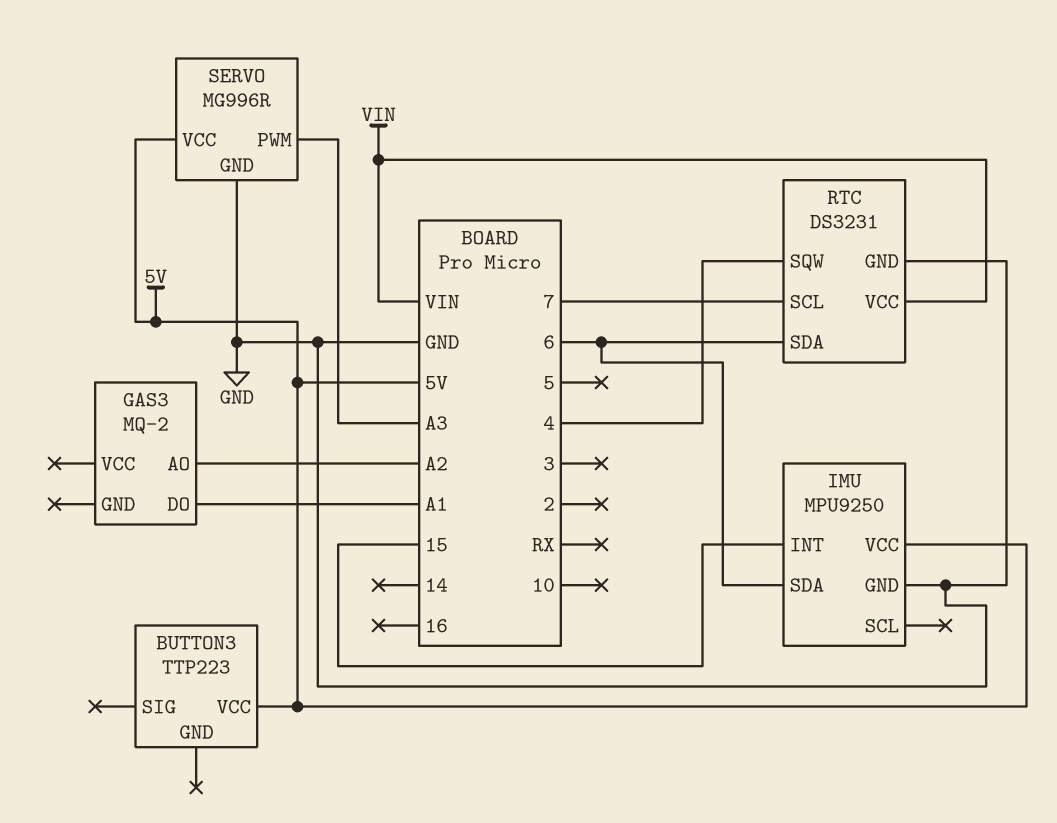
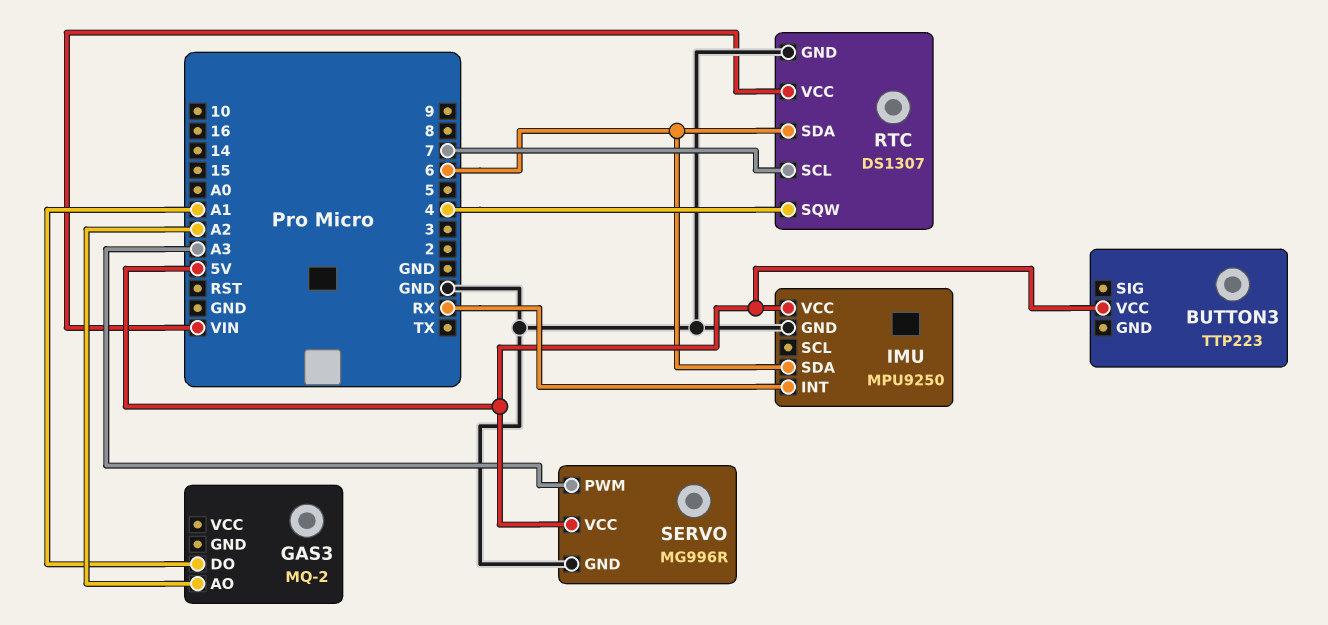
IMU pin INT: 15 -> RX
RTC: DS3231 -> DS1307

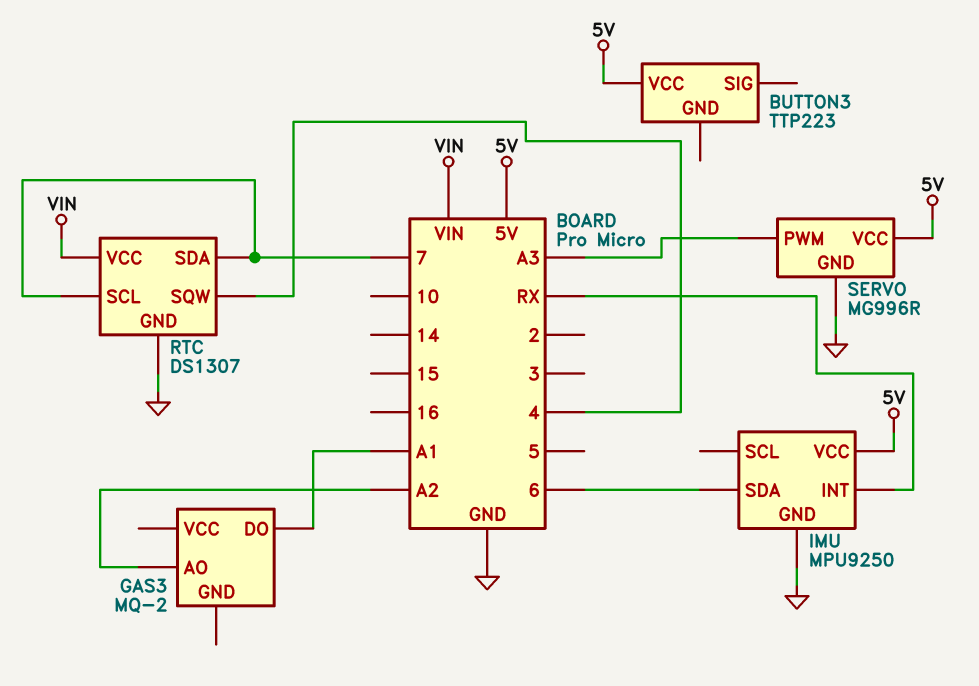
RTC pin SDA: 6 -> 7

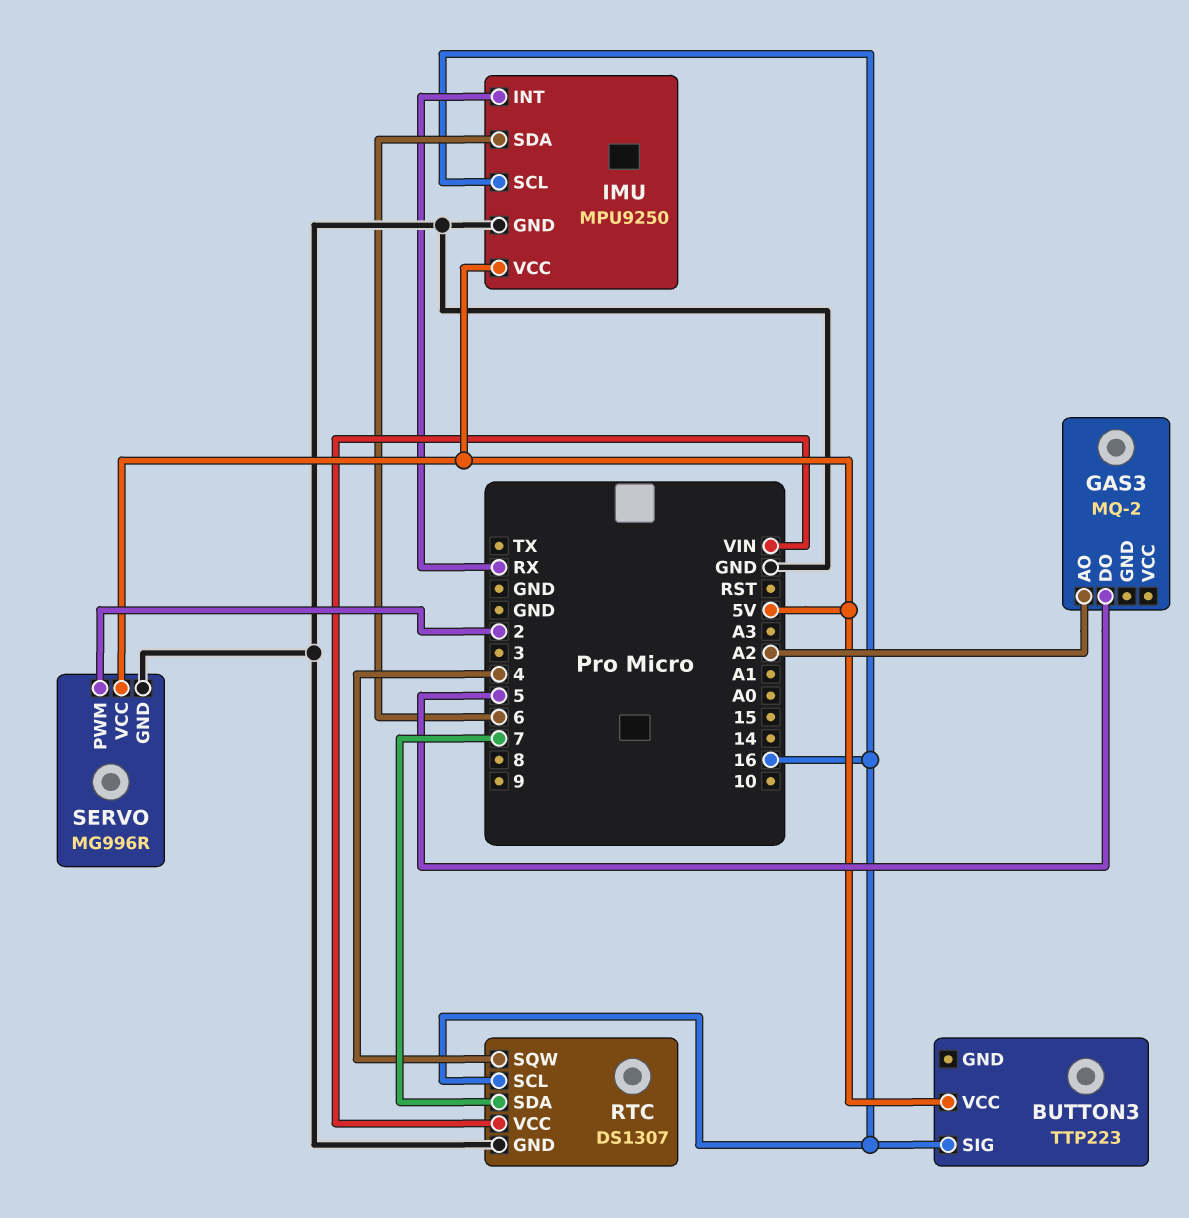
BUTTON3 pin SIG: none -> 16
GAS3 pin DO: A1 -> 5
IMU pin SCL: none -> 16
RTC pin SCL: 7 -> 16
SERVO pin PWM: A3 -> 2

